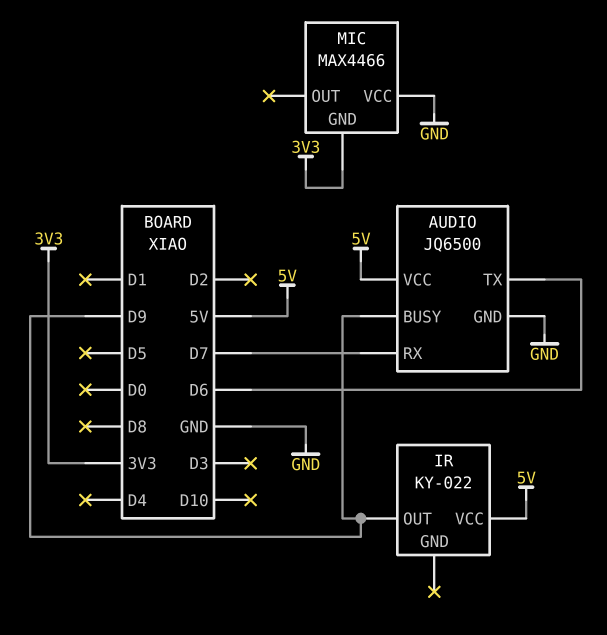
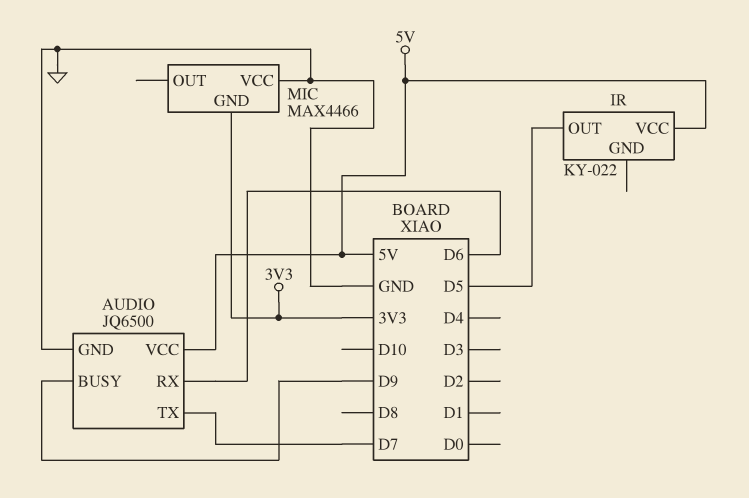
AUDIO pin RX: D7 -> D6
AUDIO pin TX: D6 -> D7
IR pin OUT: D9 -> D5

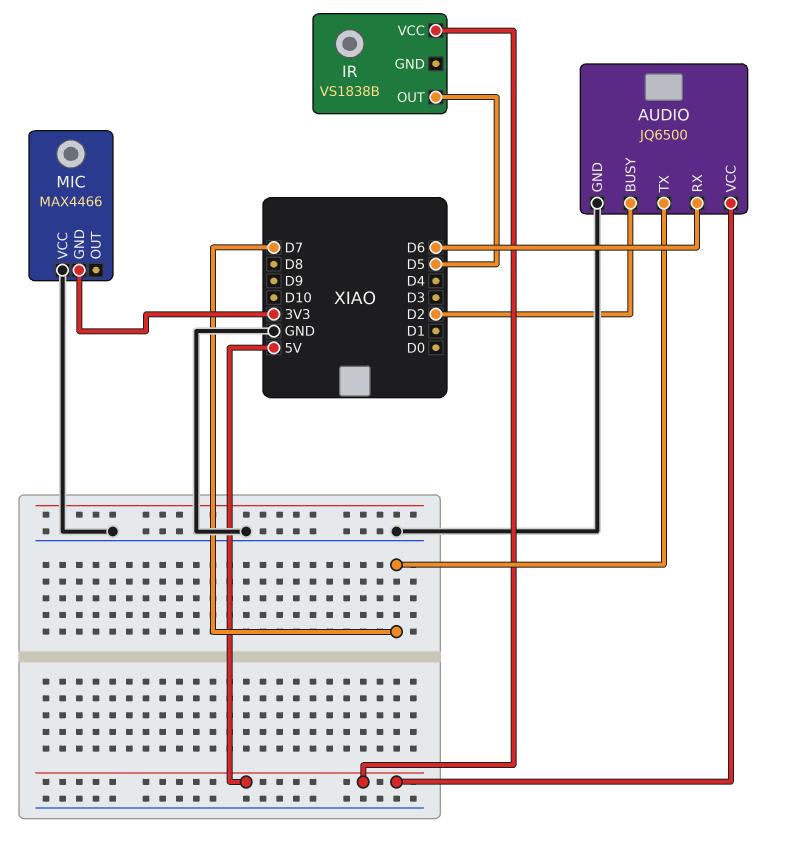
AUDIO pin BUSY: D9 -> D2
IR: KY-022 -> VS1838B

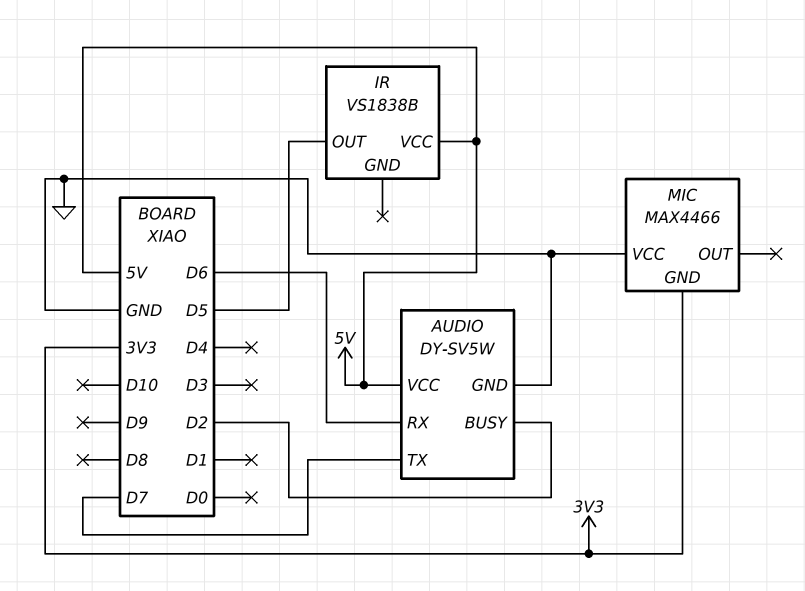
AUDIO: JQ6500 -> DY-SV5W

